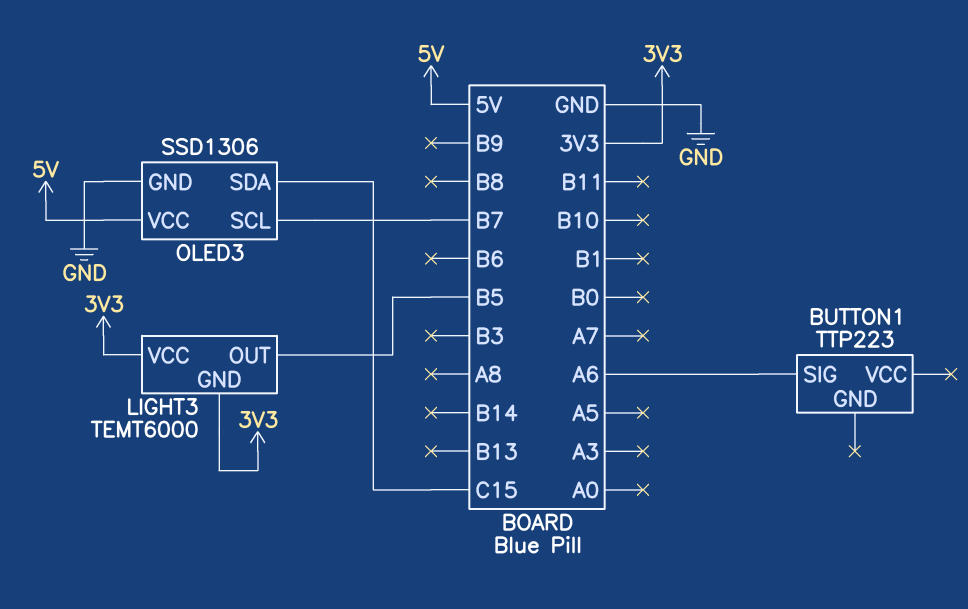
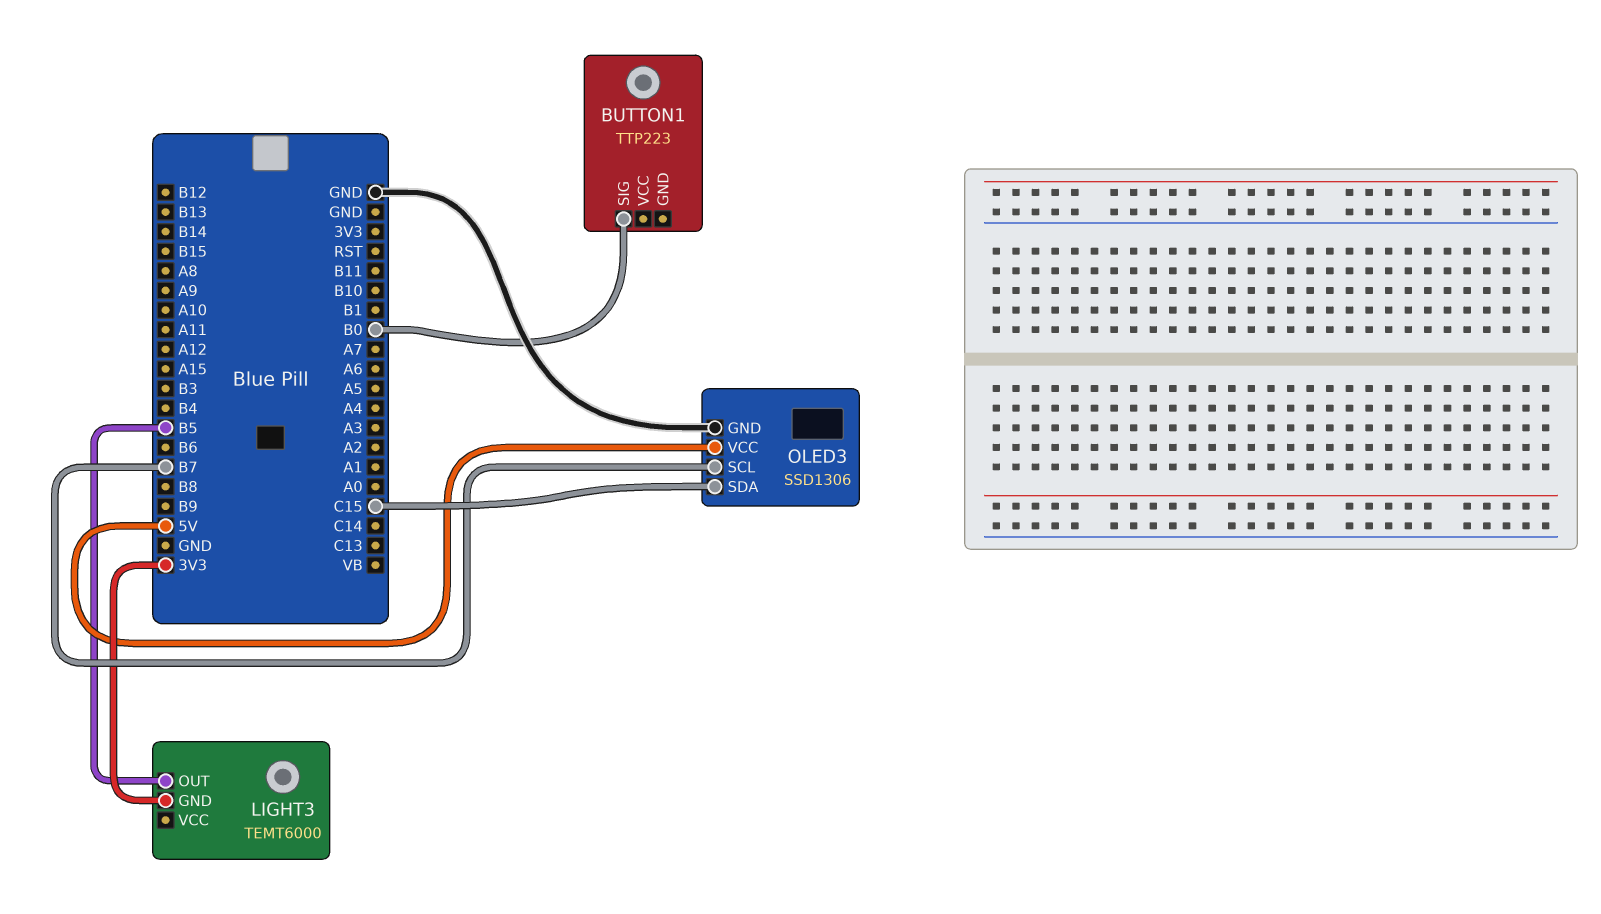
BUTTON1 pin SIG: A6 -> B0
LIGHT3 pin VCC: 3V3 -> none

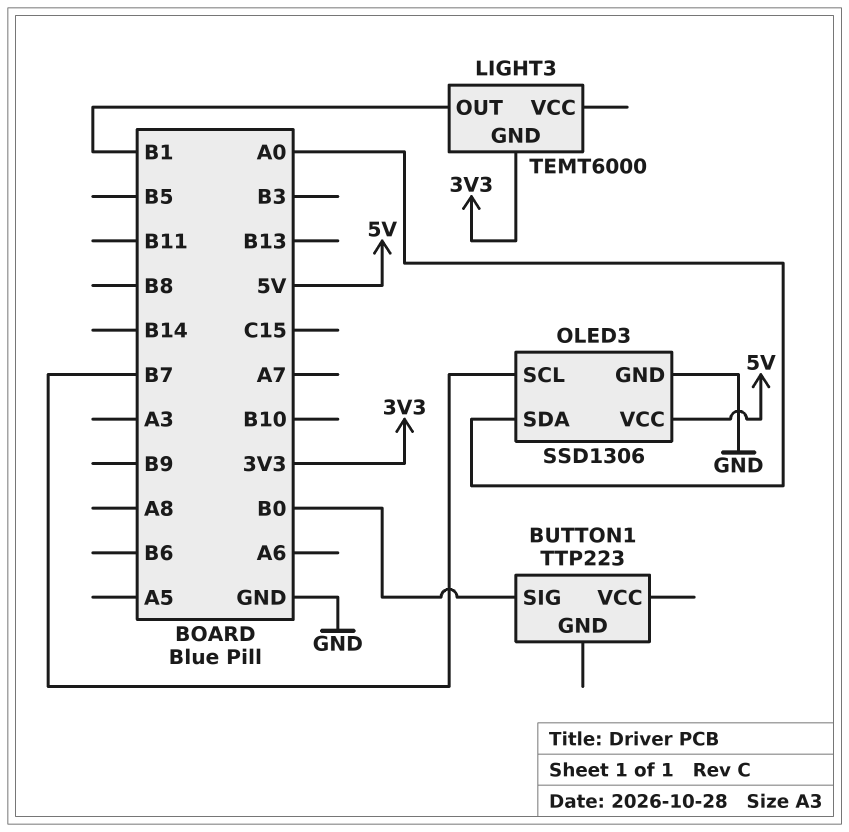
LIGHT3 pin OUT: B5 -> B1
OLED3 pin SDA: C15 -> A0

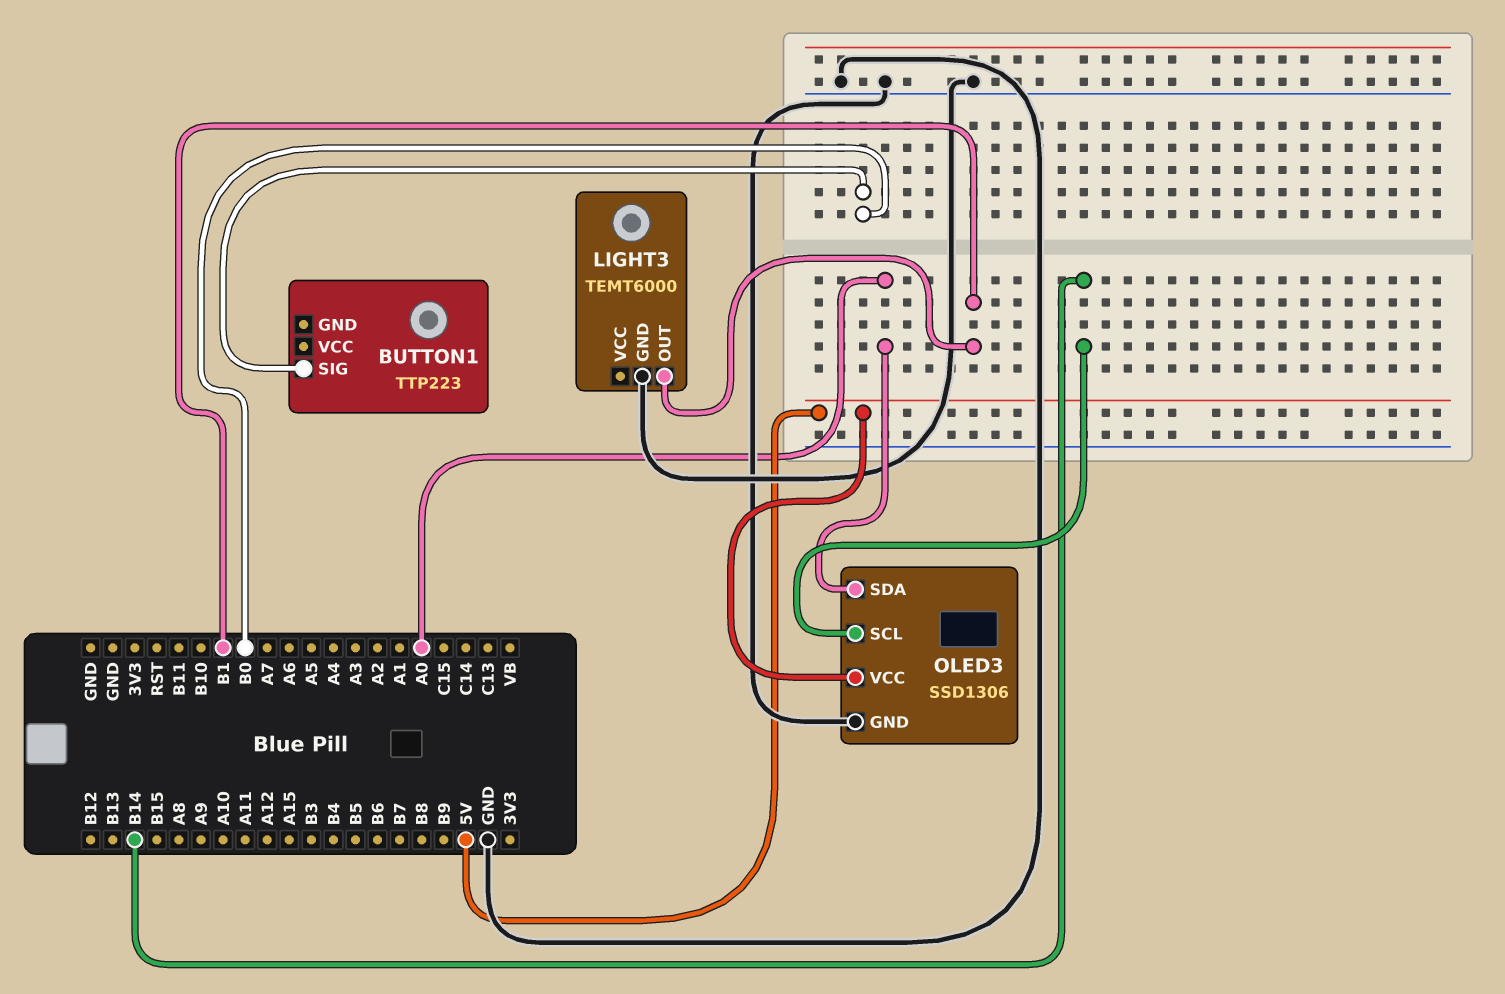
LIGHT3 pin GND: 3V3 -> GND
OLED3 pin SCL: B7 -> B14

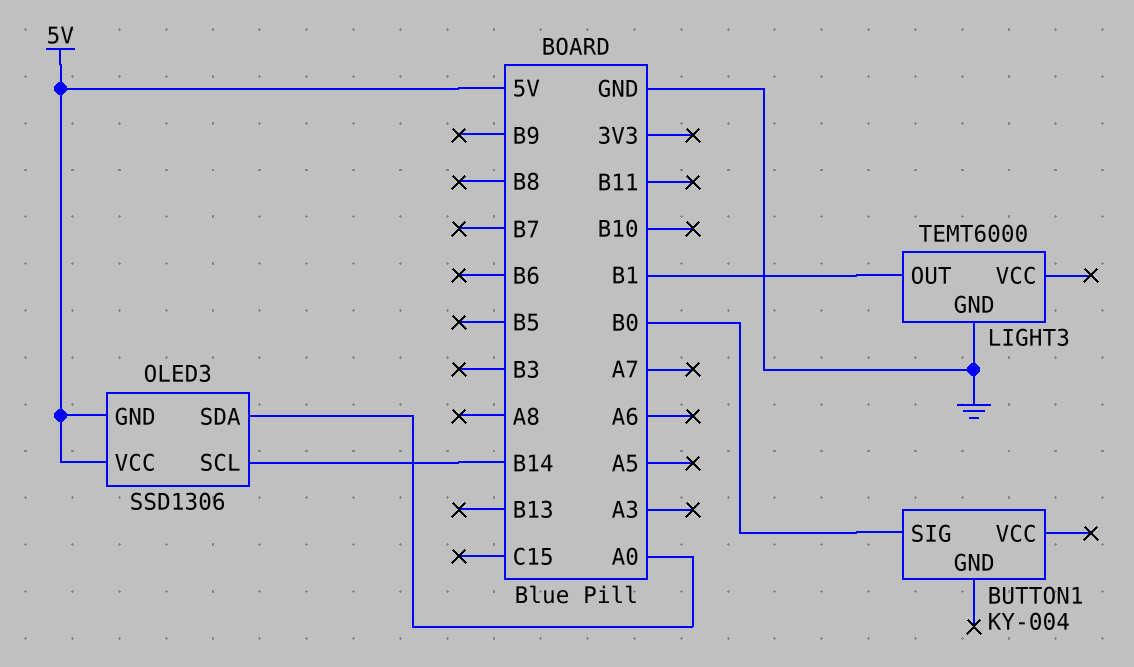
BUTTON1: TTP223 -> KY-004
OLED3 pin GND: GND -> 5V

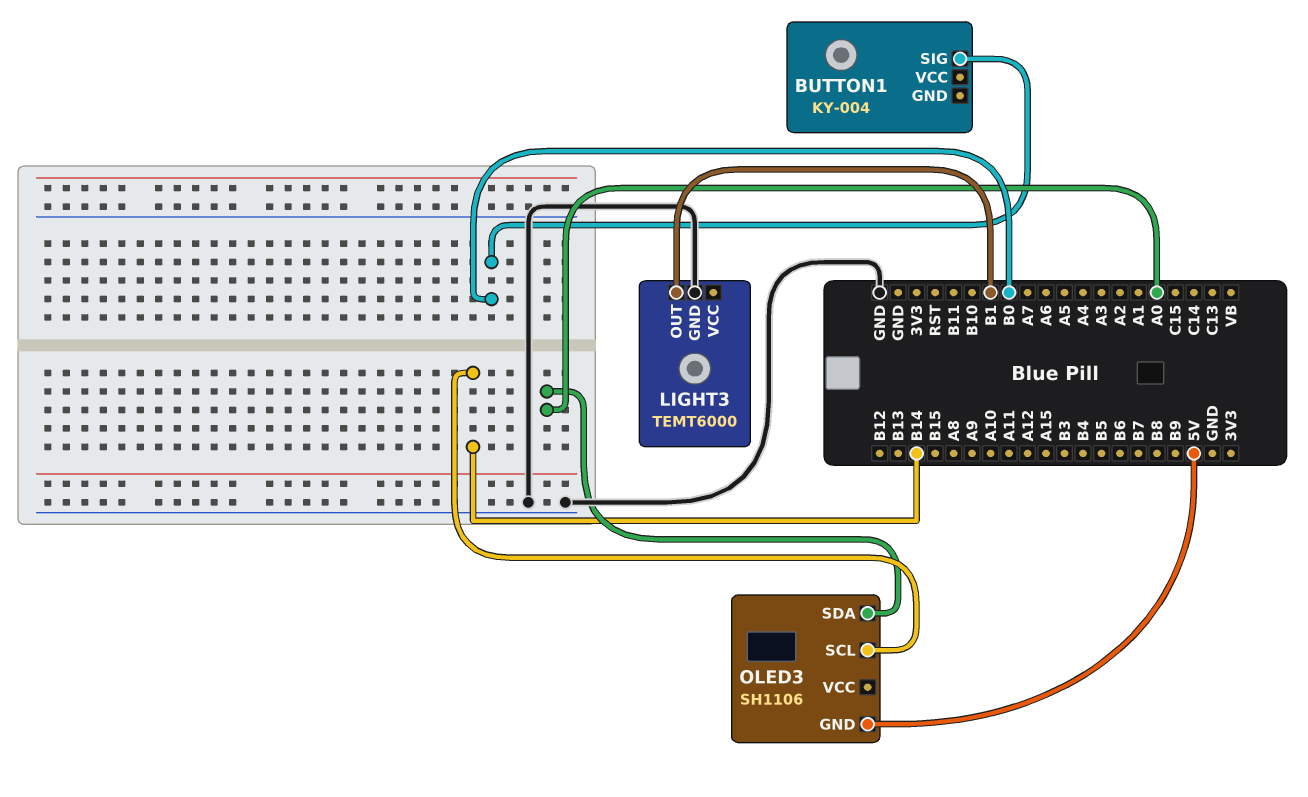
OLED3: SSD1306 -> SH1106
OLED3 pin VCC: 5V -> none

